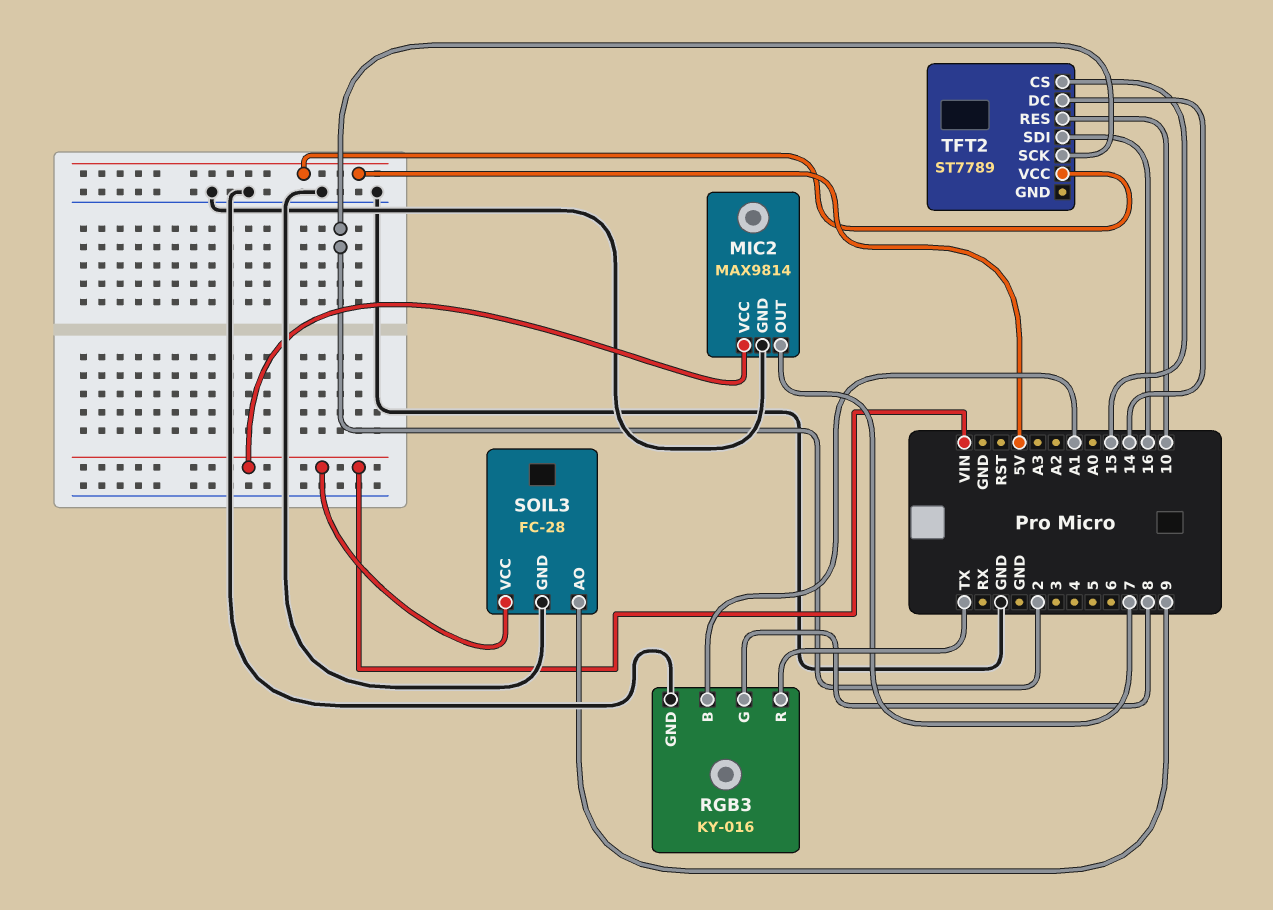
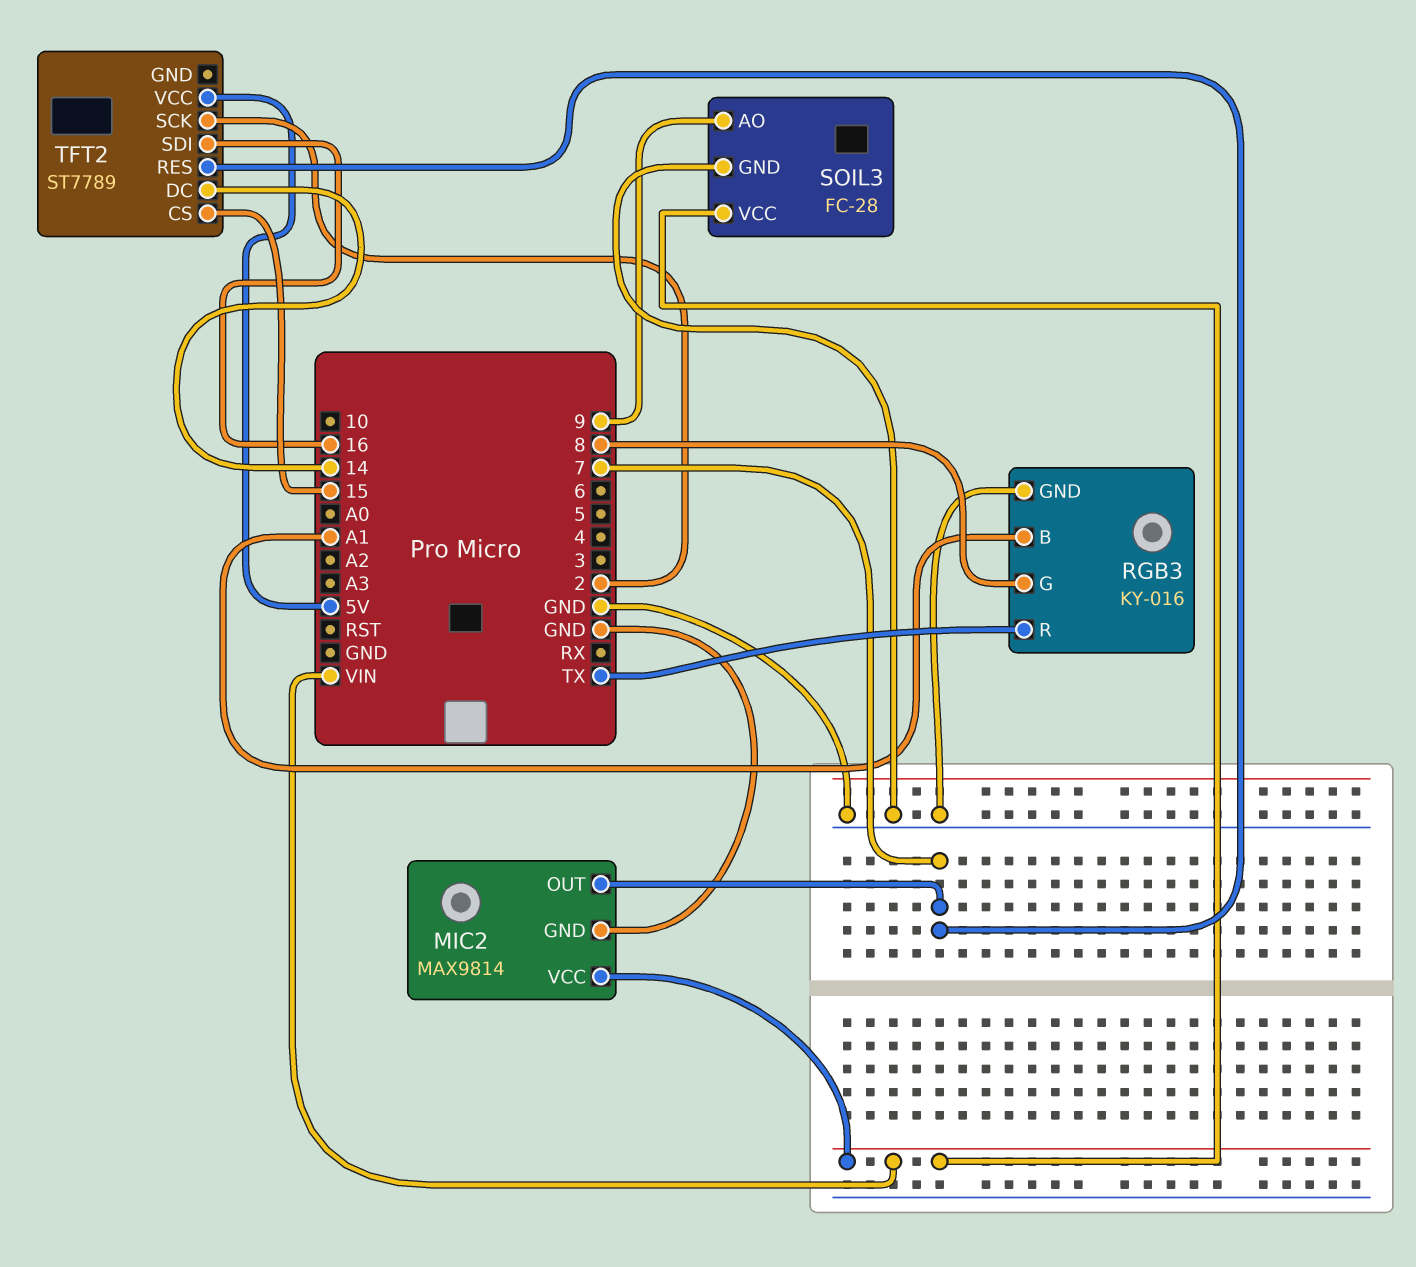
TFT2 pin RES: 10 -> 7

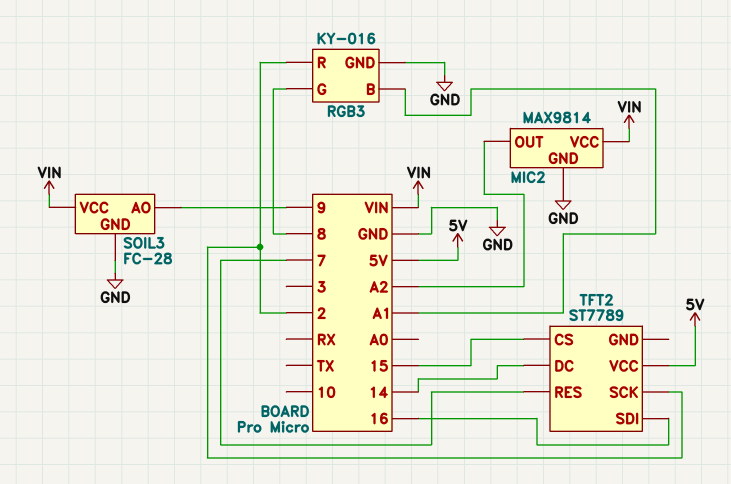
MIC2 pin OUT: 7 -> A2
RGB3 pin R: TX -> 2

